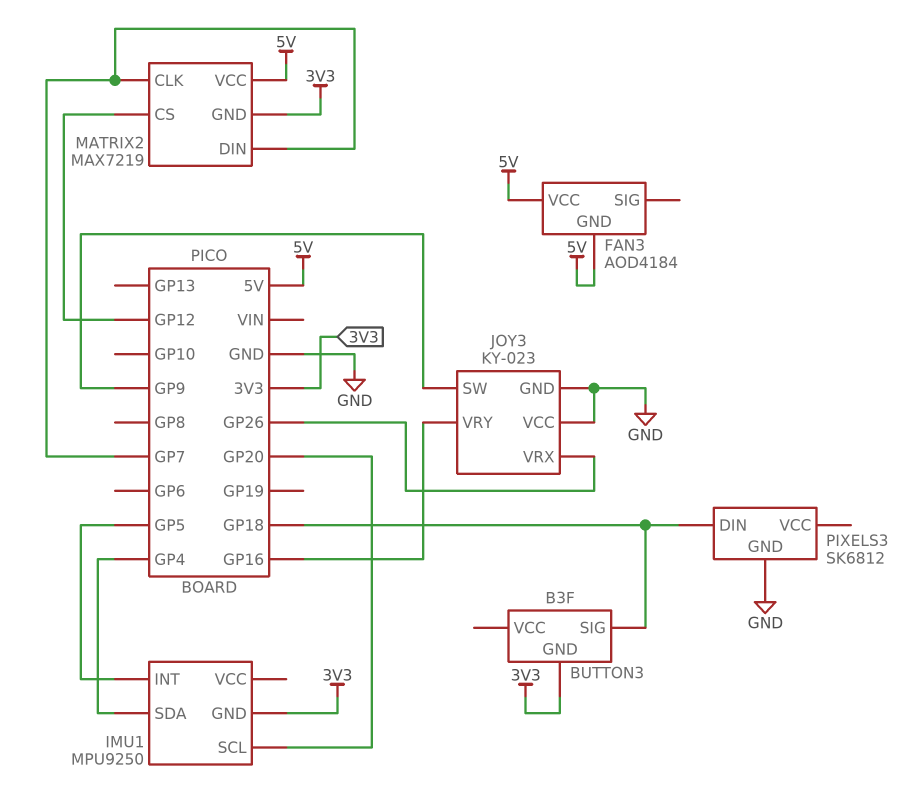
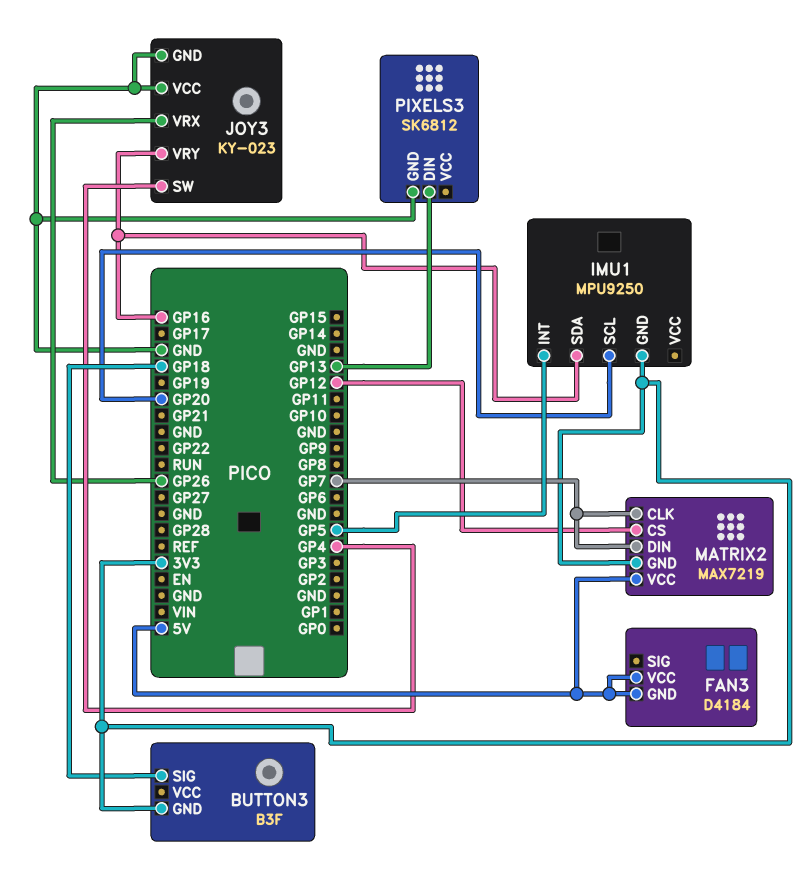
FAN3: AOD4184 -> D4184
IMU1 pin SDA: GP4 -> GP16
JOY3 pin SW: GP9 -> GP4
PIXELS3 pin DIN: GP18 -> GP13

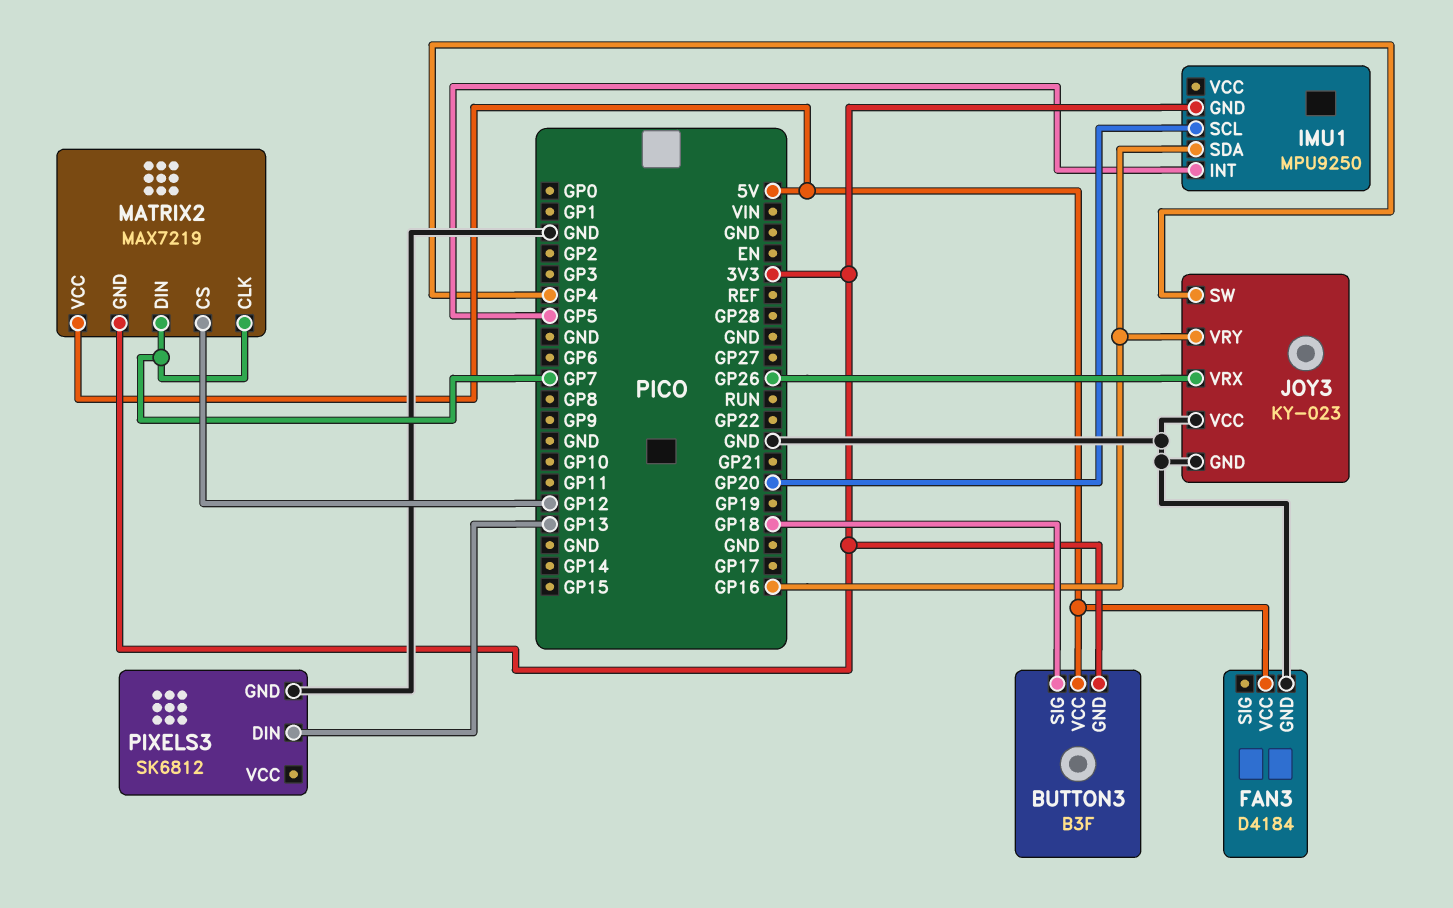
BUTTON3 pin VCC: none -> 5V
FAN3 pin GND: 5V -> GND

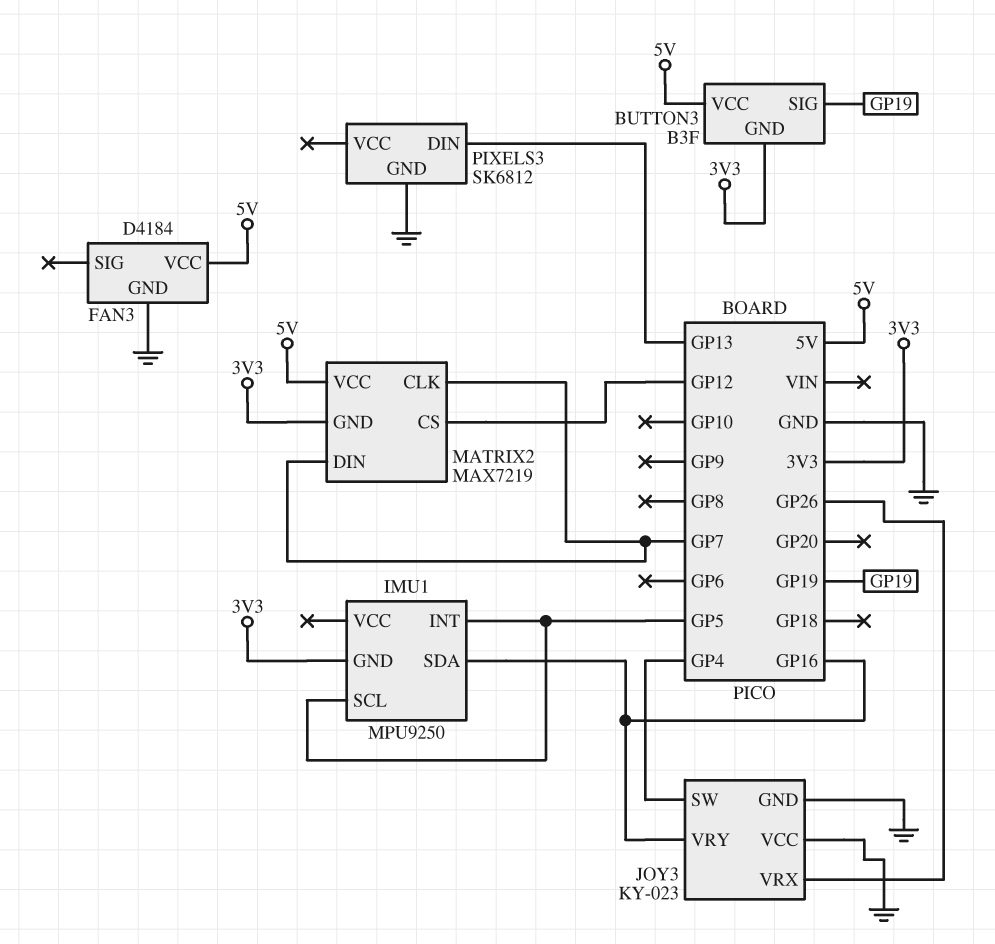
BUTTON3 pin SIG: GP18 -> GP19
IMU1 pin SCL: GP20 -> GP5

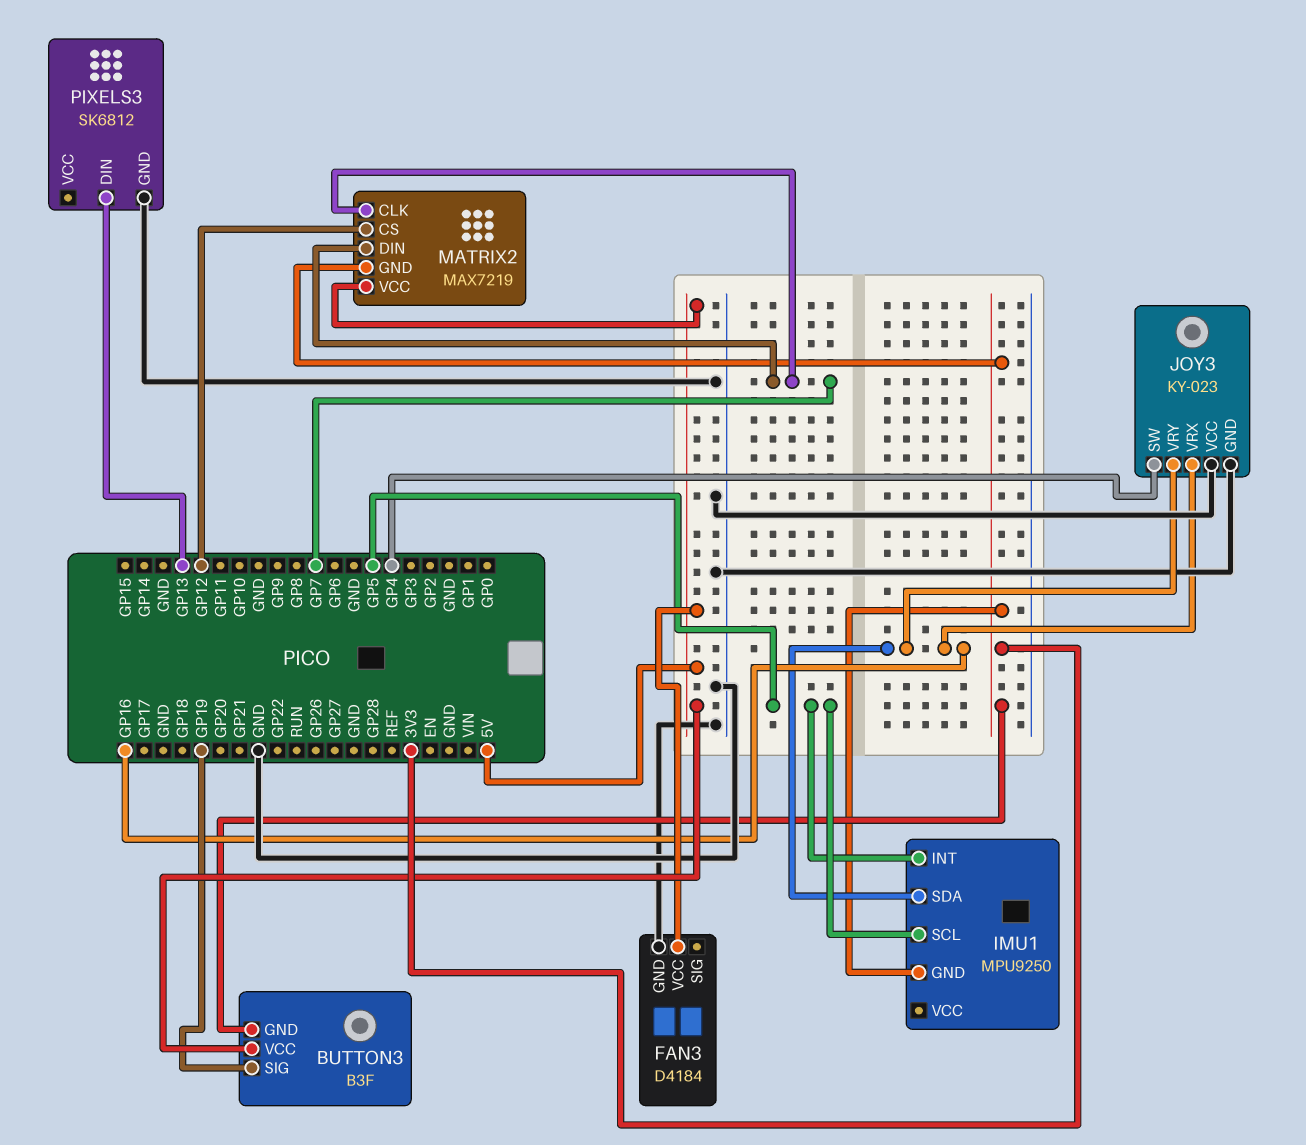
JOY3 pin VRX: GP26 -> GP16

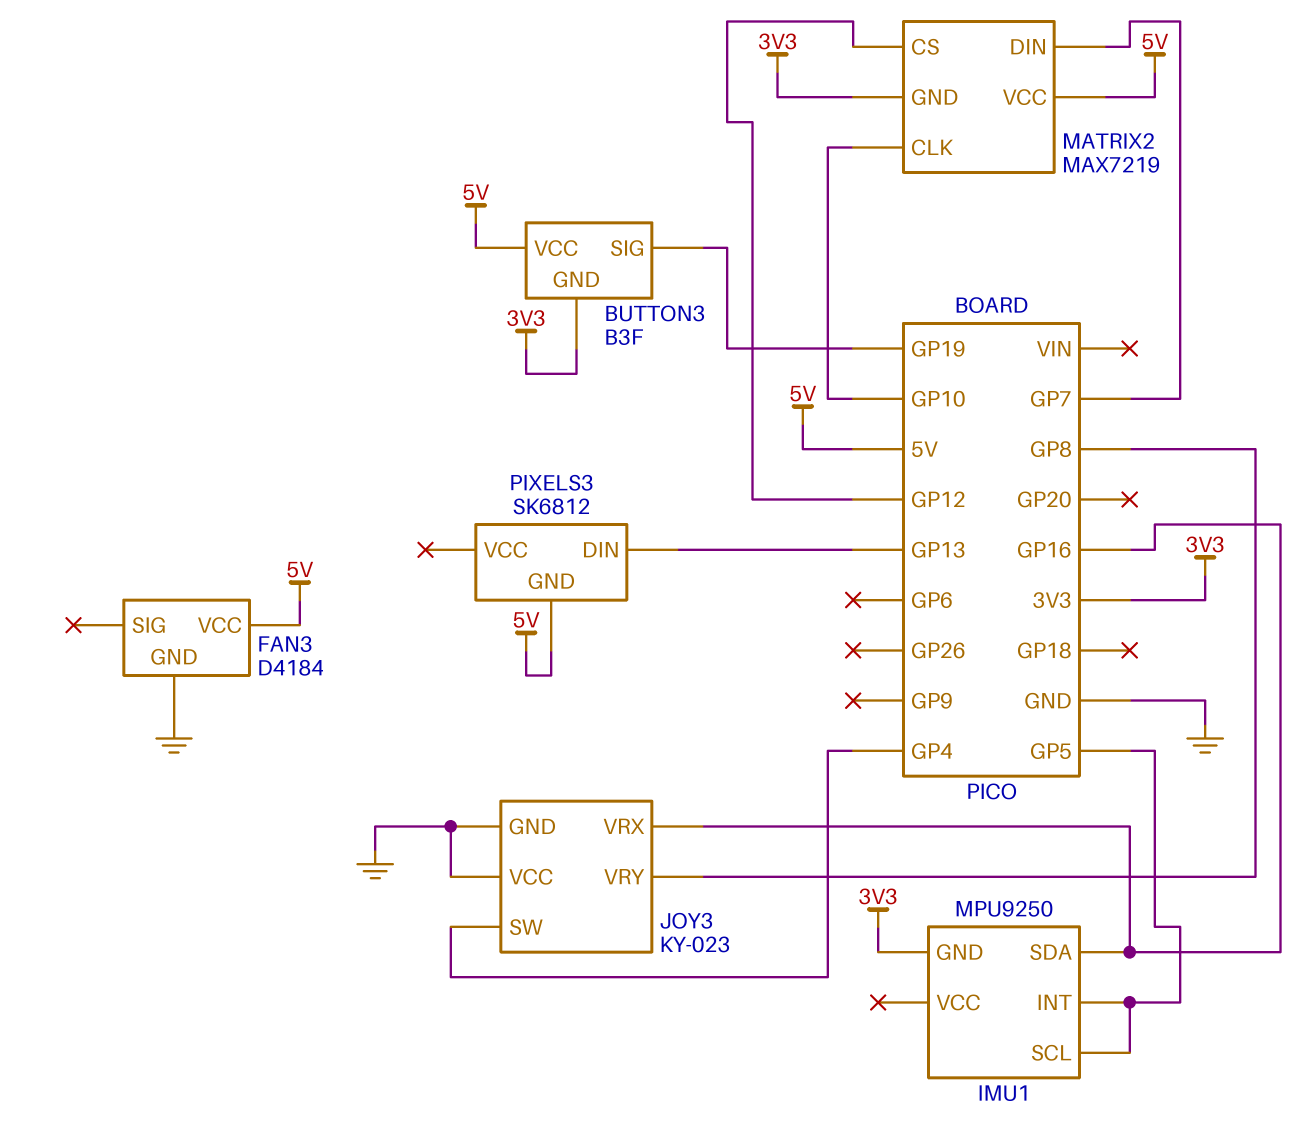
JOY3 pin VRY: GP16 -> GP8
MATRIX2 pin CLK: GP7 -> GP10
PIXELS3 pin GND: GND -> 5V

